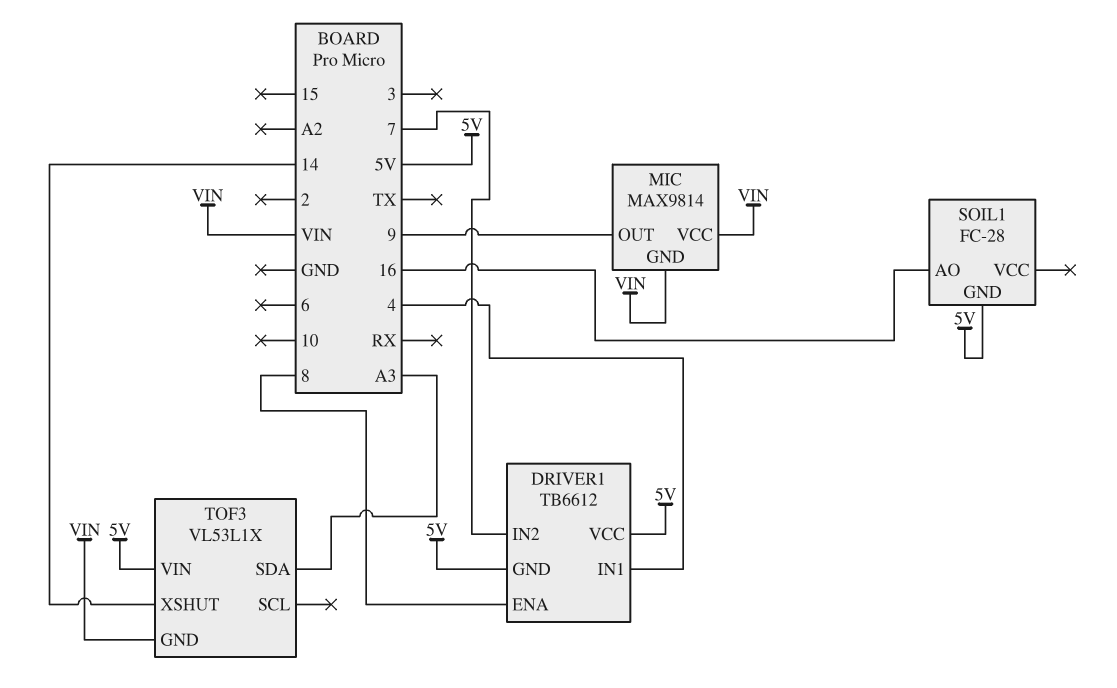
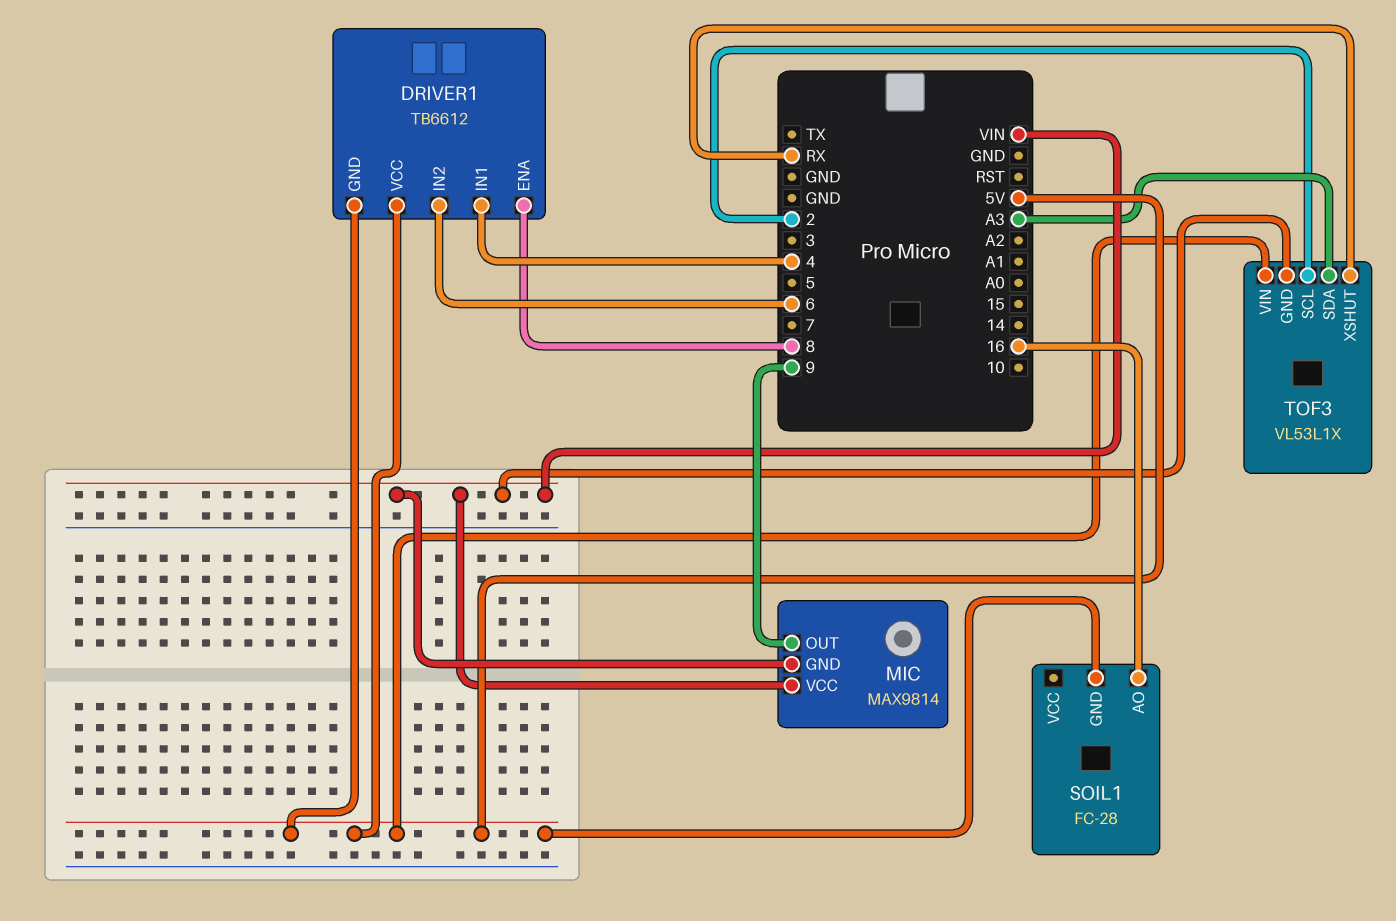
DRIVER1 pin IN2: 7 -> 6
TOF3 pin SCL: none -> 2
TOF3 pin XSHUT: 14 -> RX

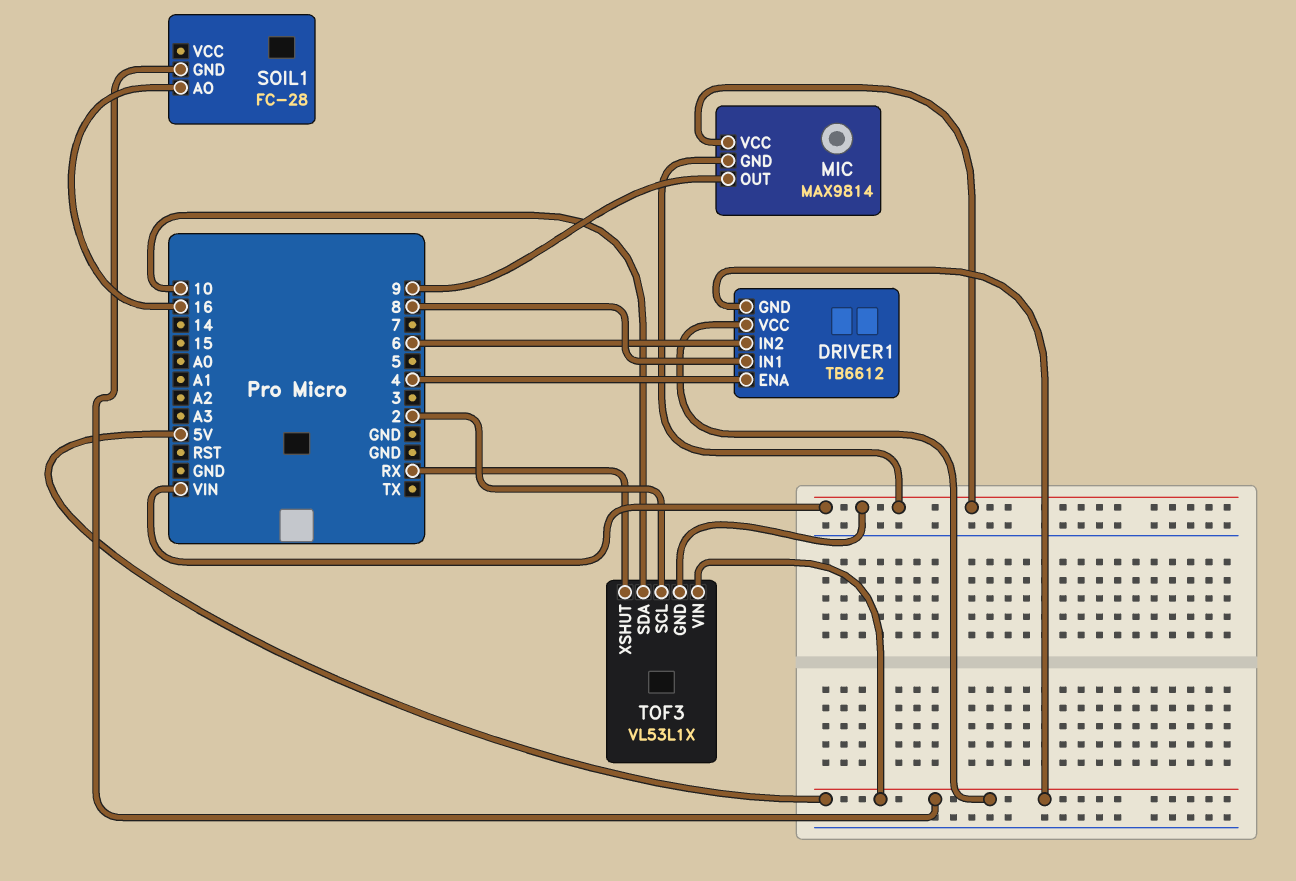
DRIVER1 pin ENA: 8 -> 4
DRIVER1 pin IN1: 4 -> 8
TOF3 pin SDA: A3 -> 10

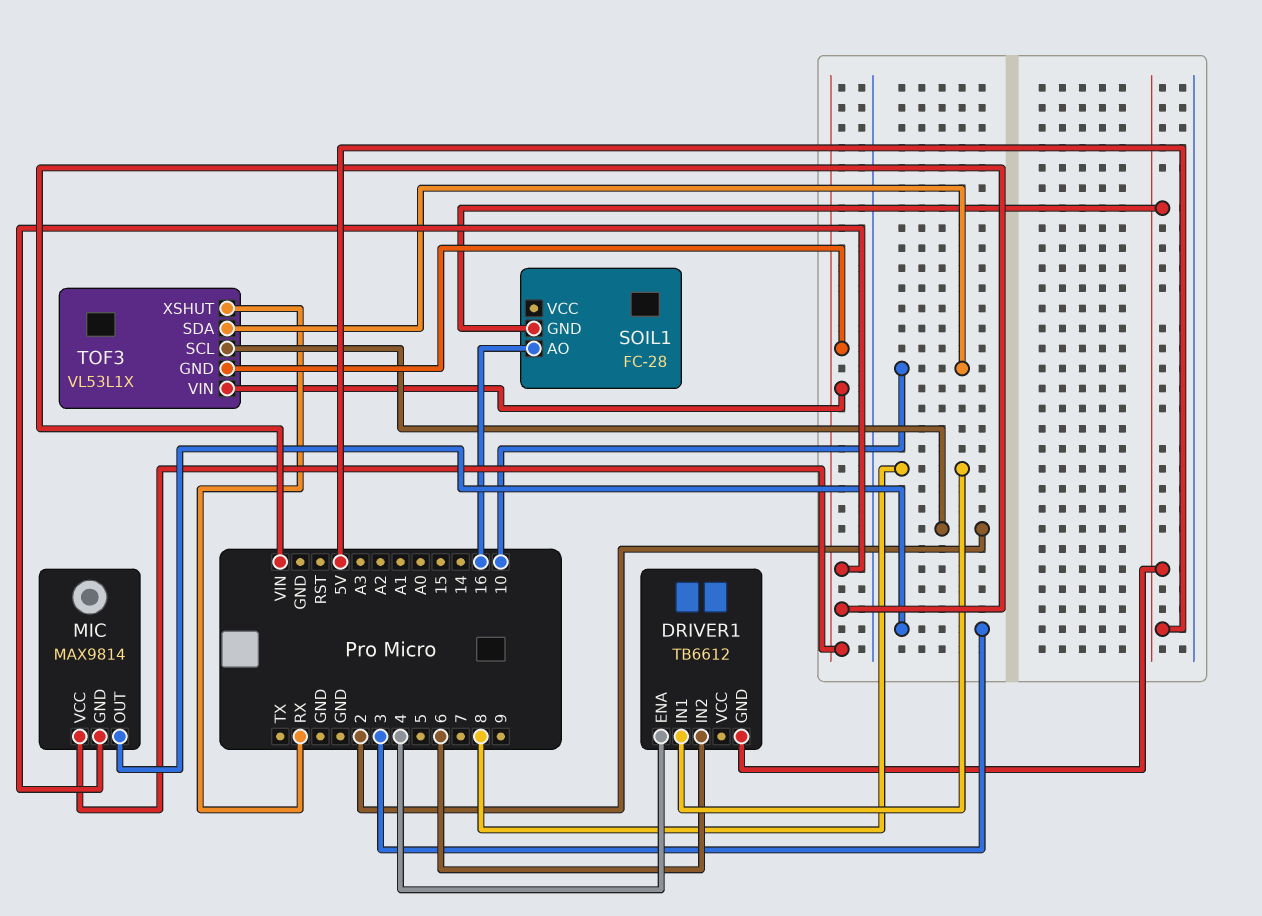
DRIVER1 pin VCC: 5V -> none
MIC pin OUT: 9 -> 3
TOF3 pin VIN: 5V -> VIN

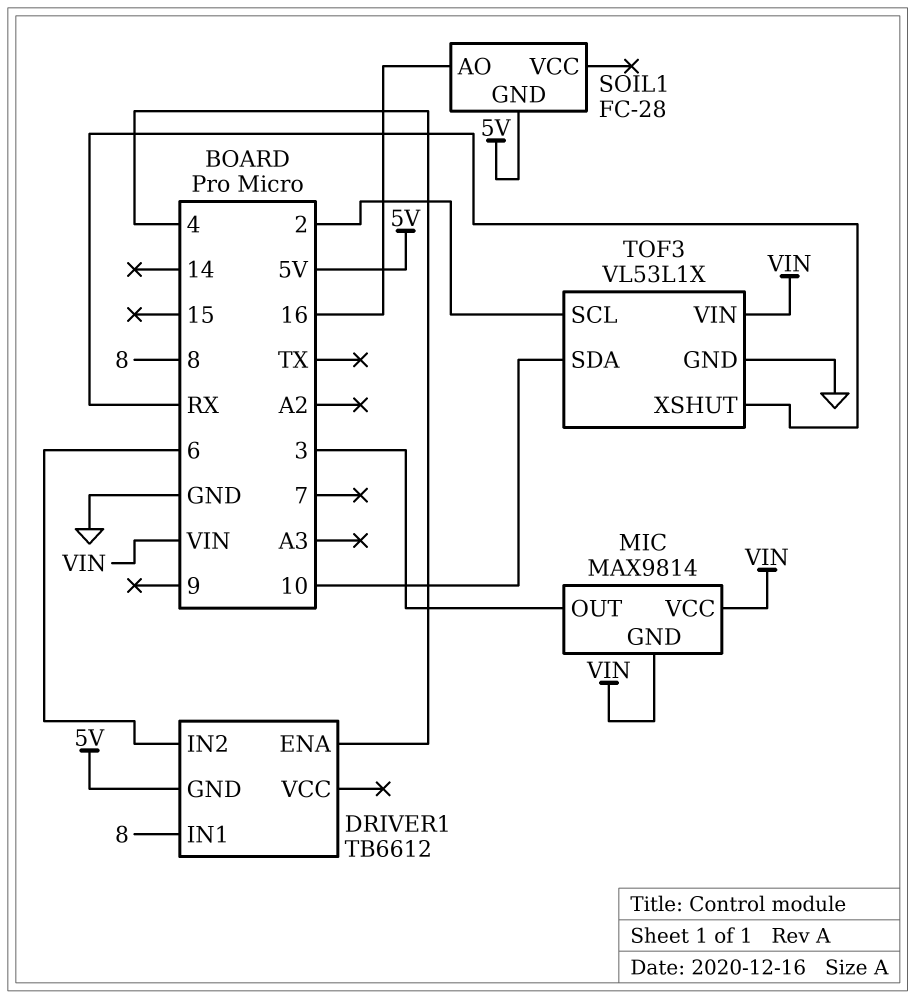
TOF3 pin GND: VIN -> GND

